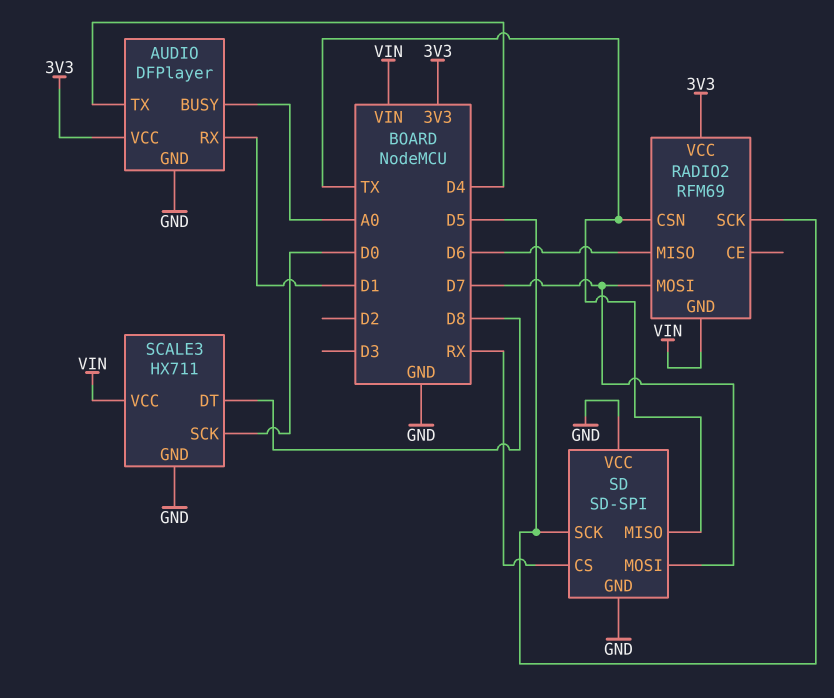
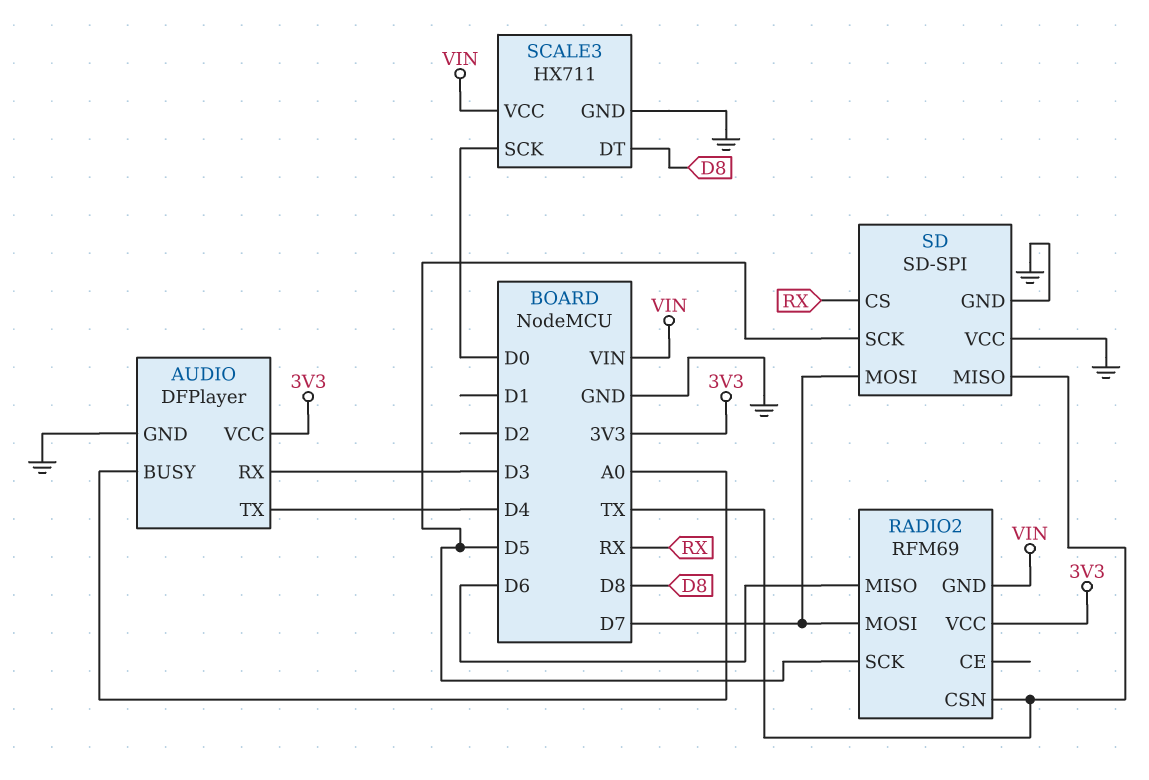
AUDIO pin RX: D1 -> D3

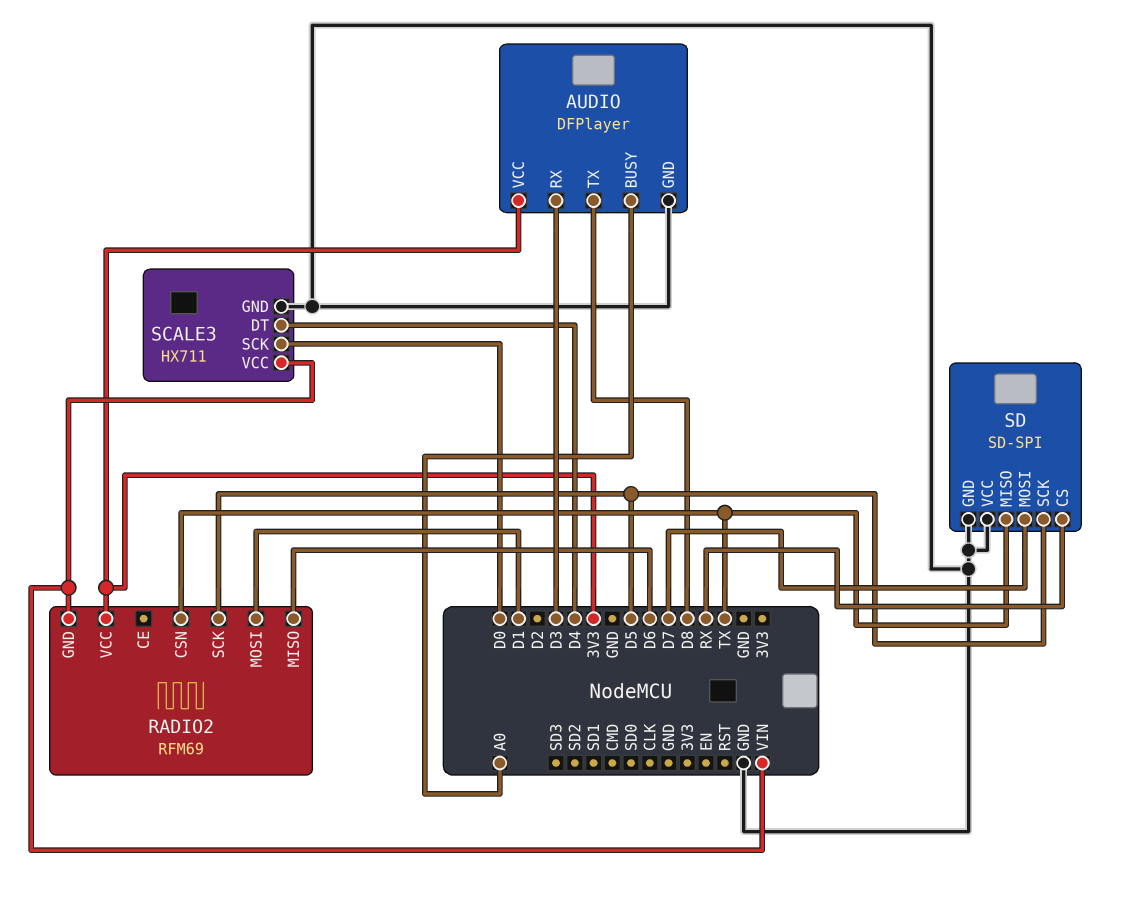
AUDIO pin TX: D4 -> D8
RADIO2 pin MOSI: D7 -> D1
SCALE3 pin DT: D8 -> D4

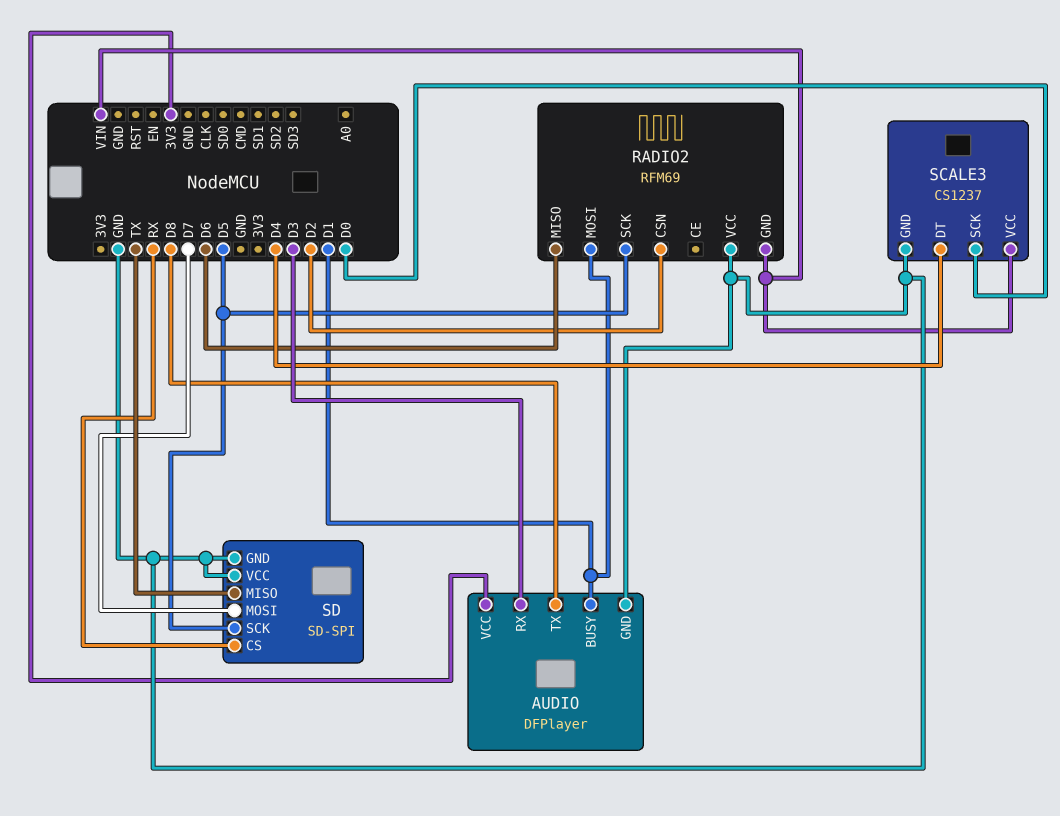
AUDIO pin BUSY: A0 -> D1
RADIO2 pin CSN: TX -> D2
RADIO2 pin VCC: 3V3 -> GND
SCALE3: HX711 -> CS1237

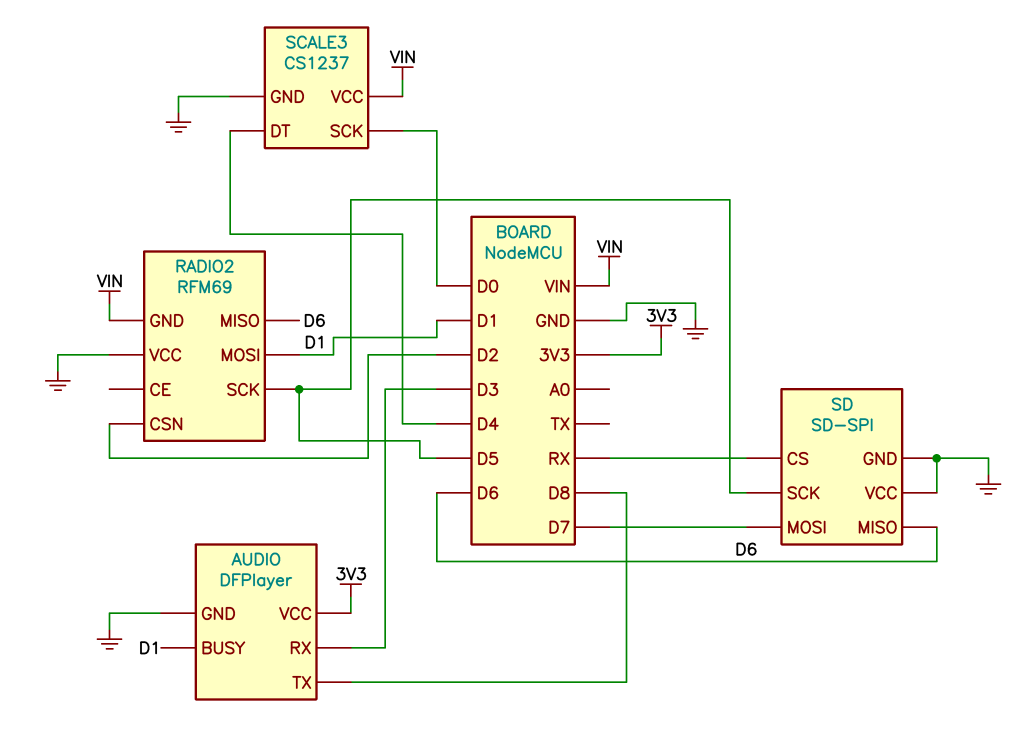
SD pin MISO: TX -> D6

